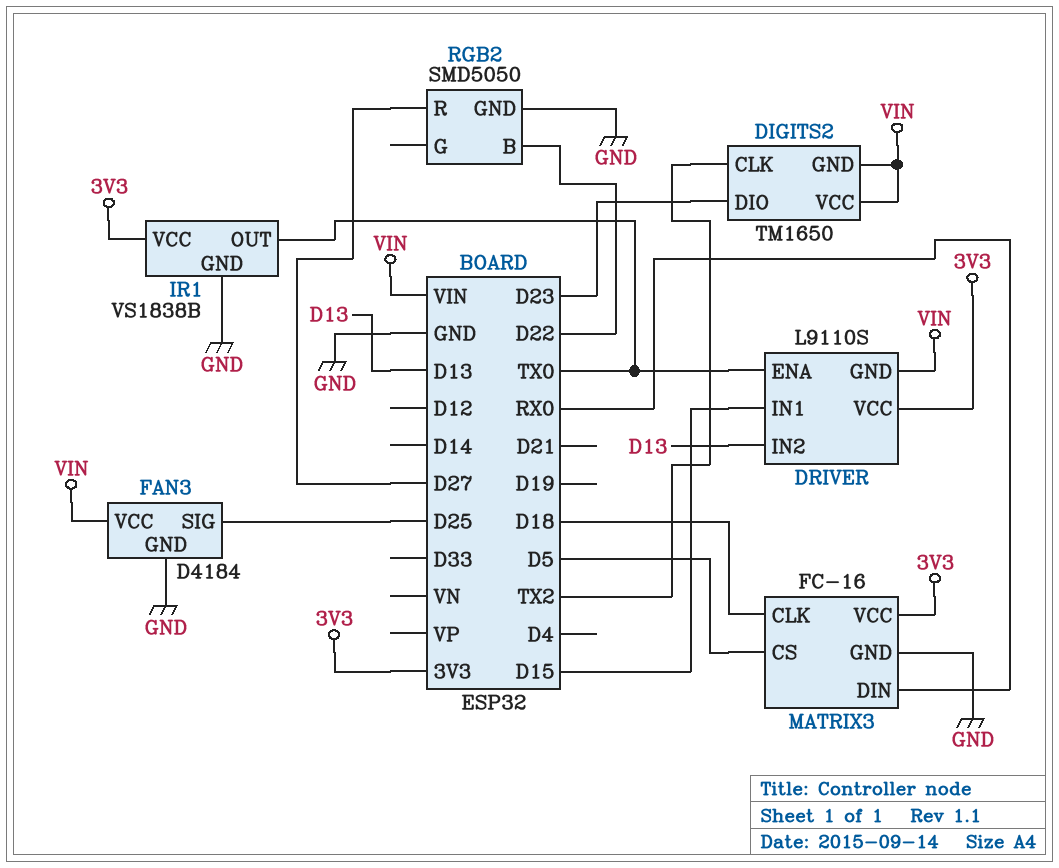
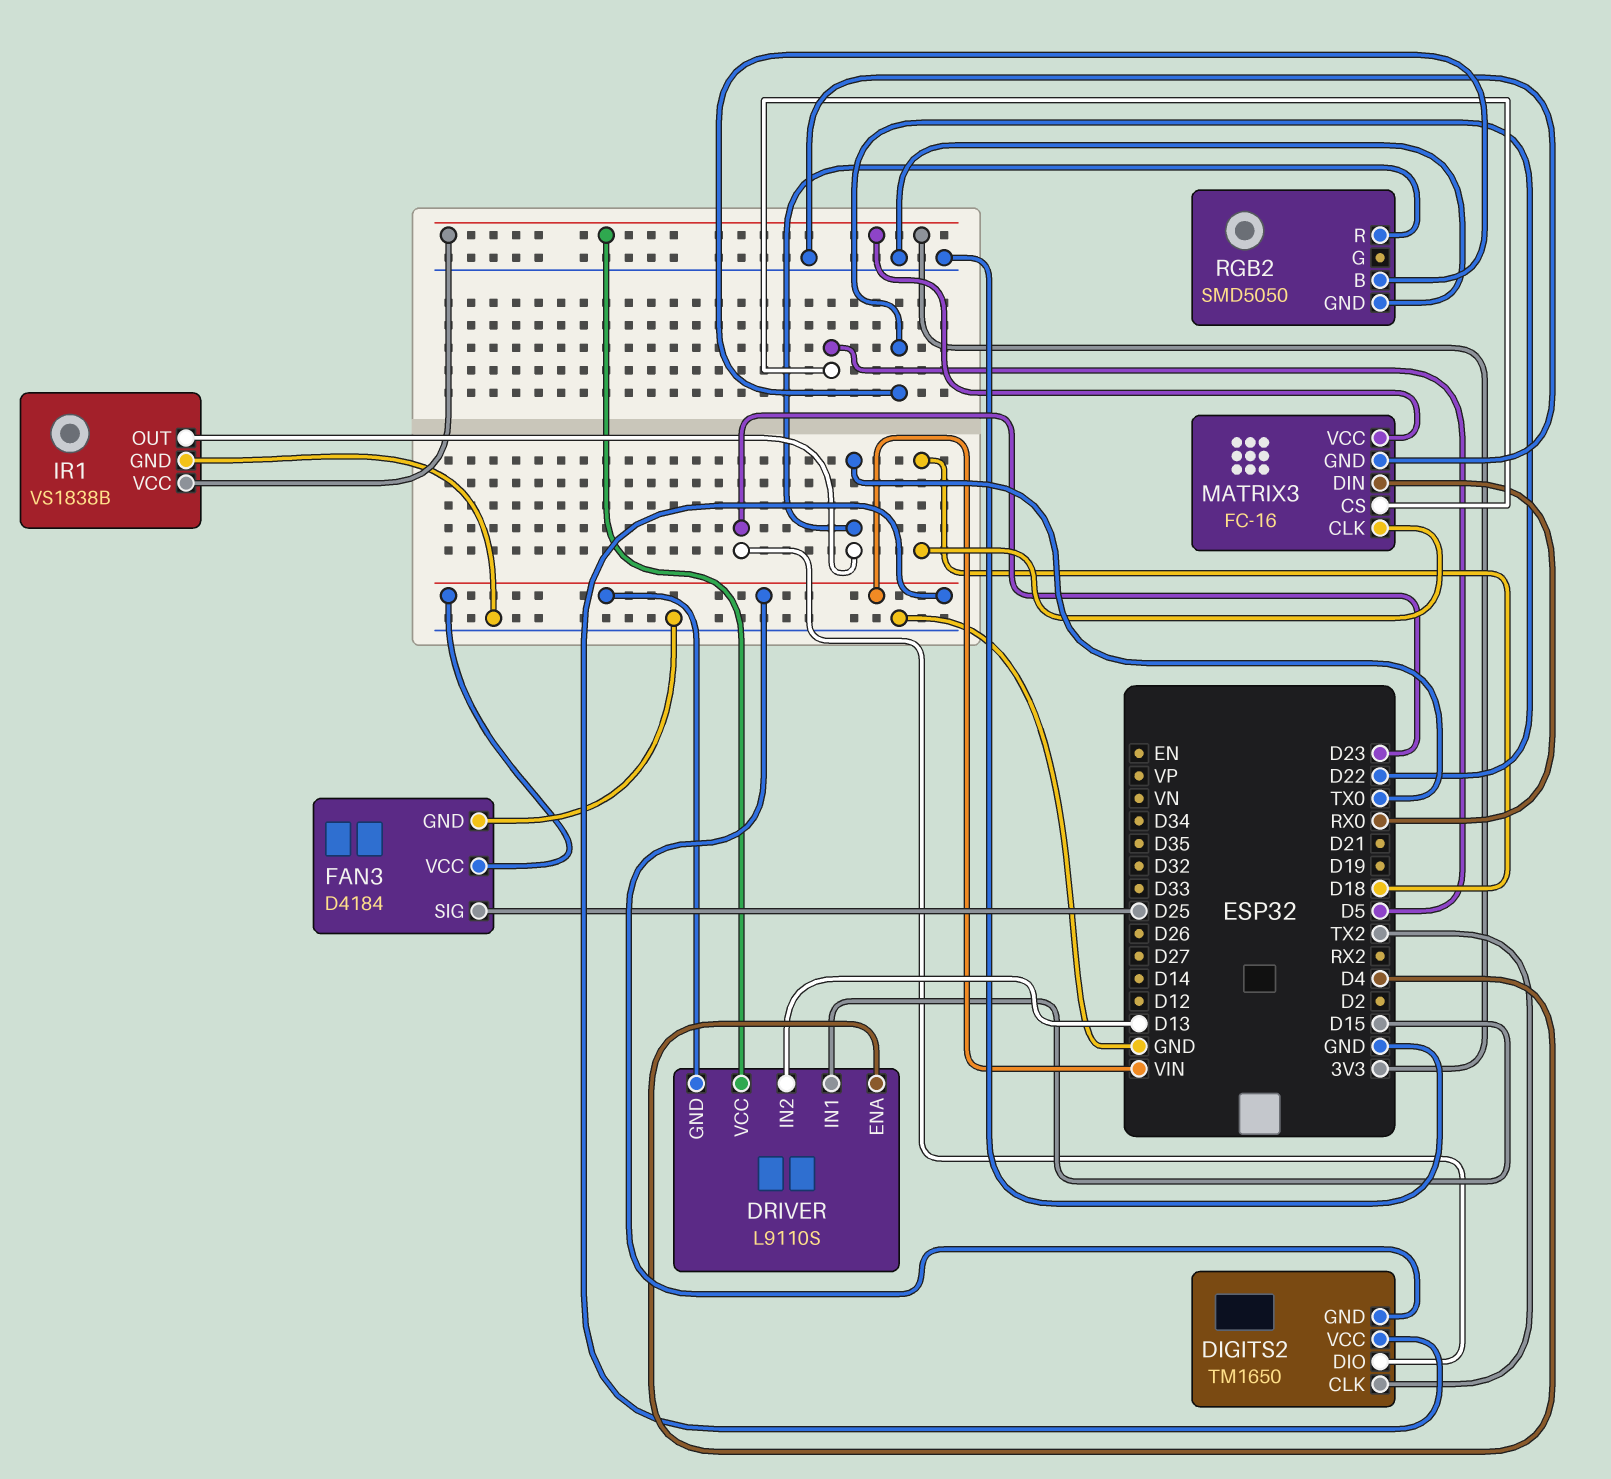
DRIVER pin ENA: TX0 -> D4
RGB2 pin R: D27 -> TX0

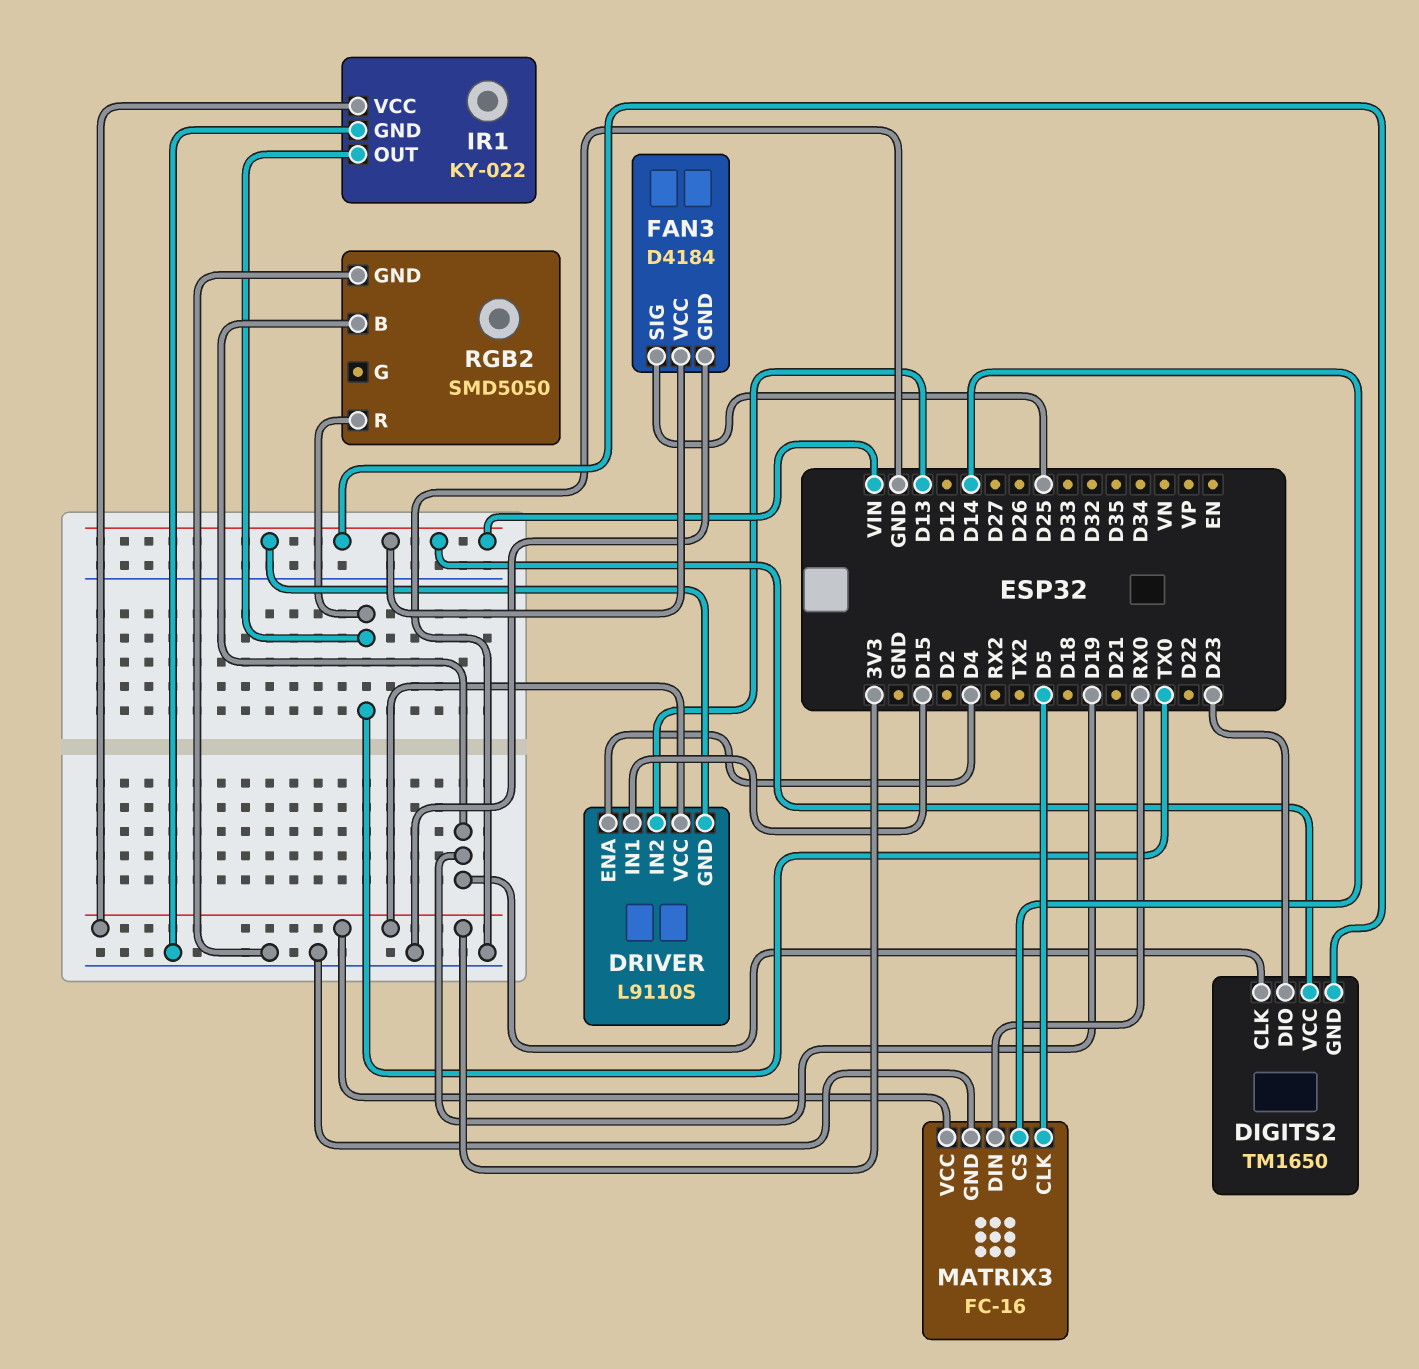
DIGITS2 pin CLK: TX2 -> D19
IR1: VS1838B -> KY-022
MATRIX3 pin CLK: D18 -> D5
MATRIX3 pin CS: D5 -> D14
RGB2 pin B: D22 -> D19

